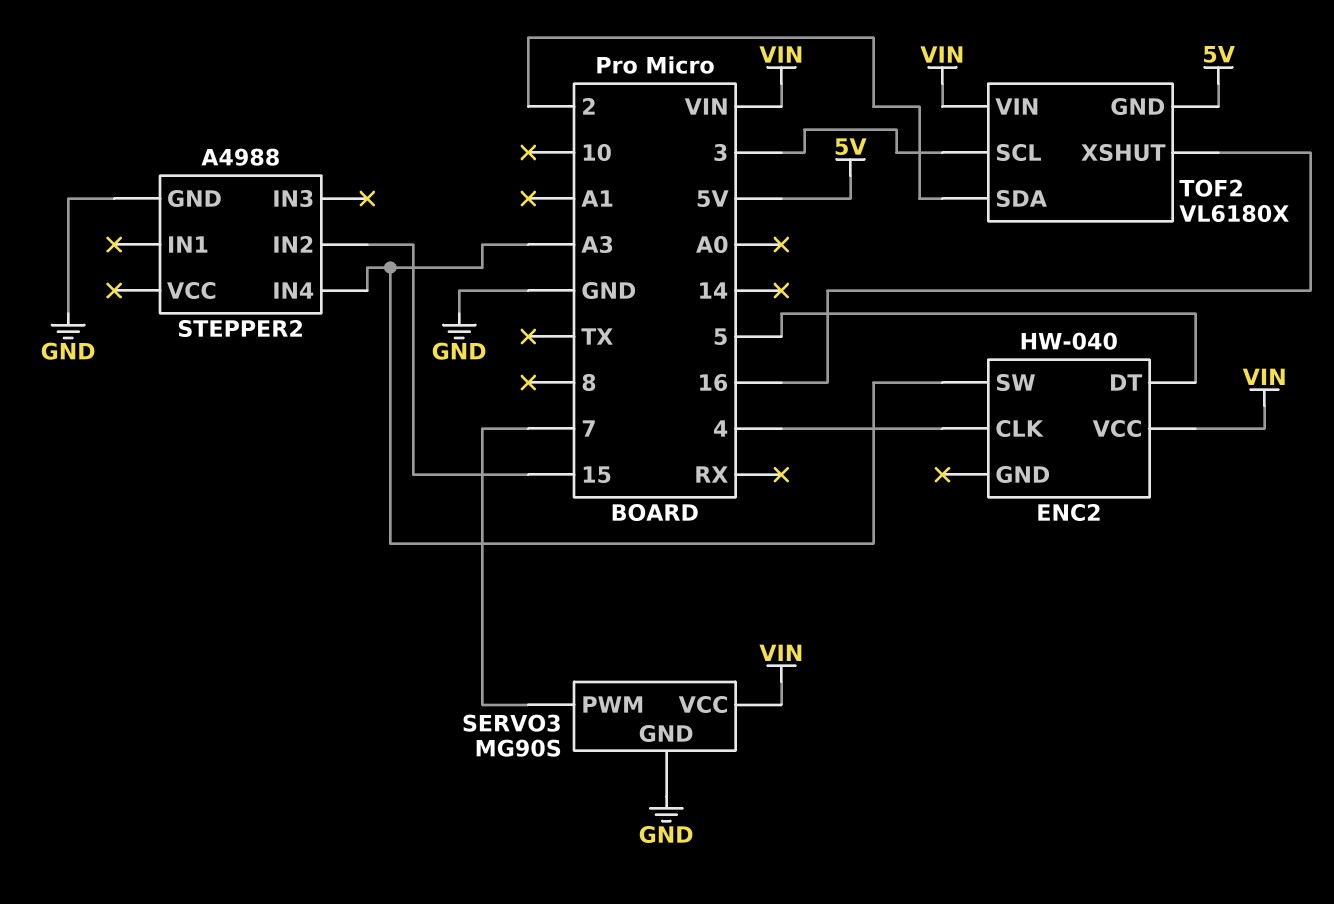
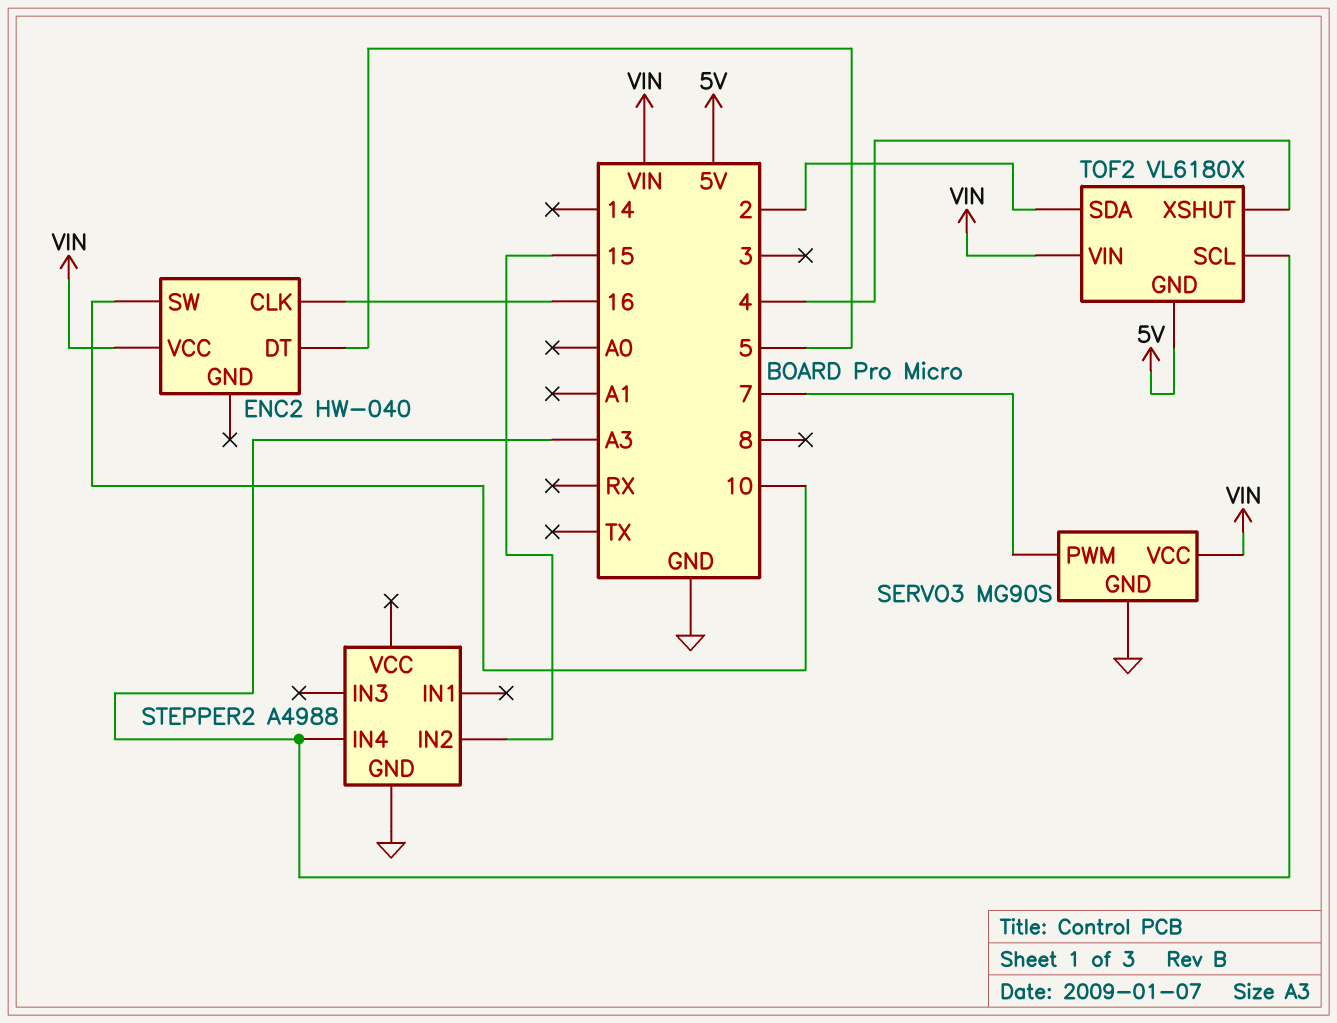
ENC2 pin CLK: 4 -> 16
ENC2 pin SW: A3 -> 10
TOF2 pin SCL: 3 -> A3
TOF2 pin XSHUT: 16 -> 4

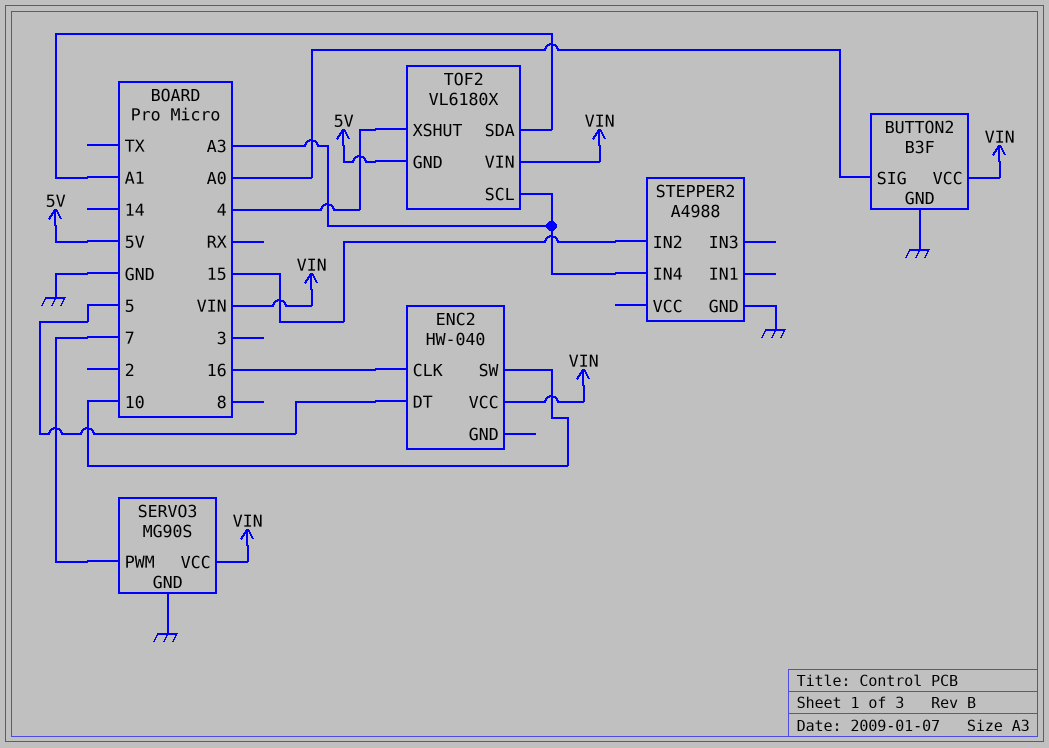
BUTTON2: none -> B3F
BUTTON2 pin GND: none -> GND
BUTTON2 pin SIG: none -> A0
BUTTON2 pin VCC: none -> VIN
TOF2 pin SDA: 2 -> A1

